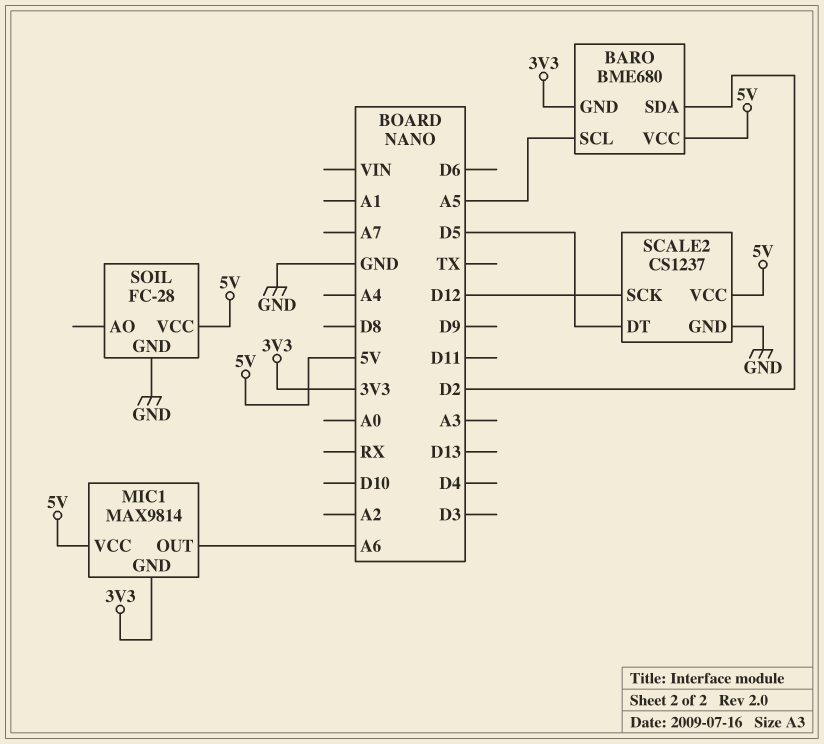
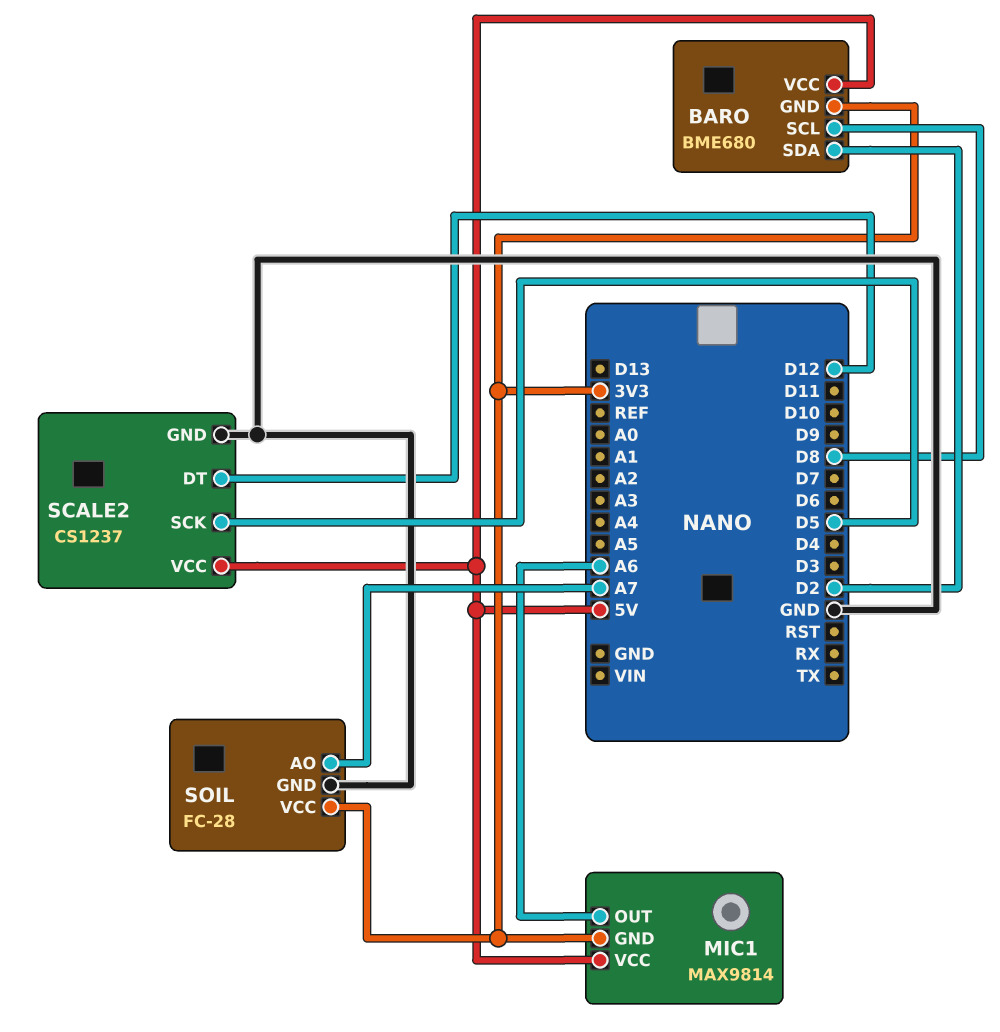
BARO pin SCL: A5 -> D8
SCALE2 pin DT: D5 -> D12
SCALE2 pin SCK: D12 -> D5
SOIL pin AO: none -> A7
SOIL pin VCC: 5V -> 3V3

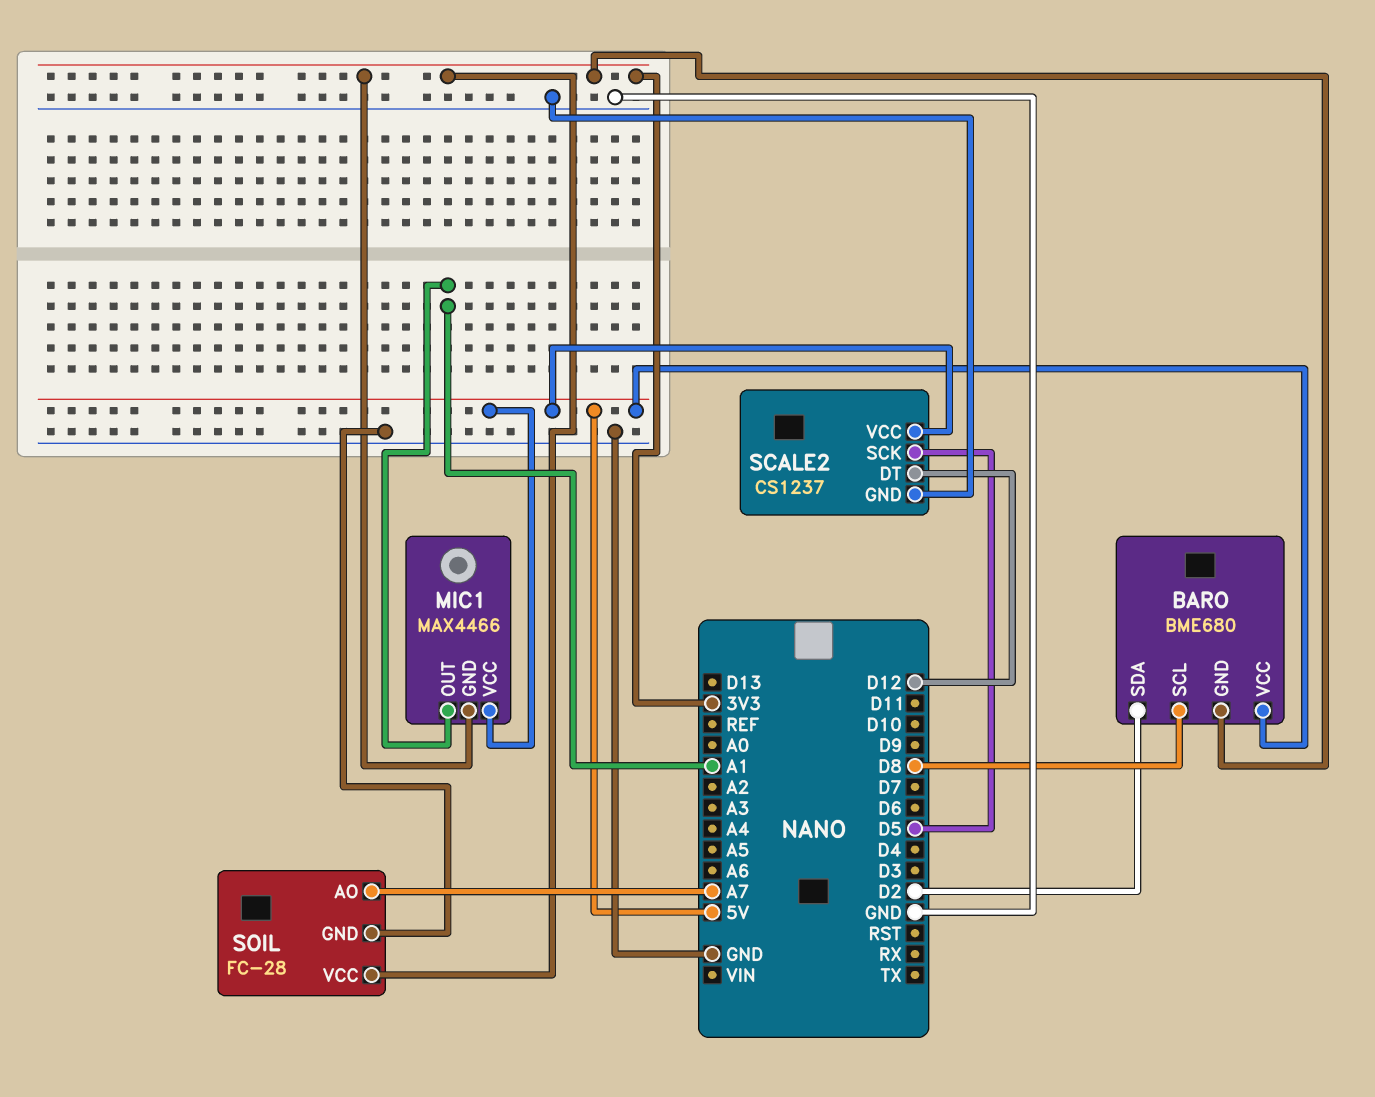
MIC1: MAX9814 -> MAX4466
MIC1 pin OUT: A6 -> A1

